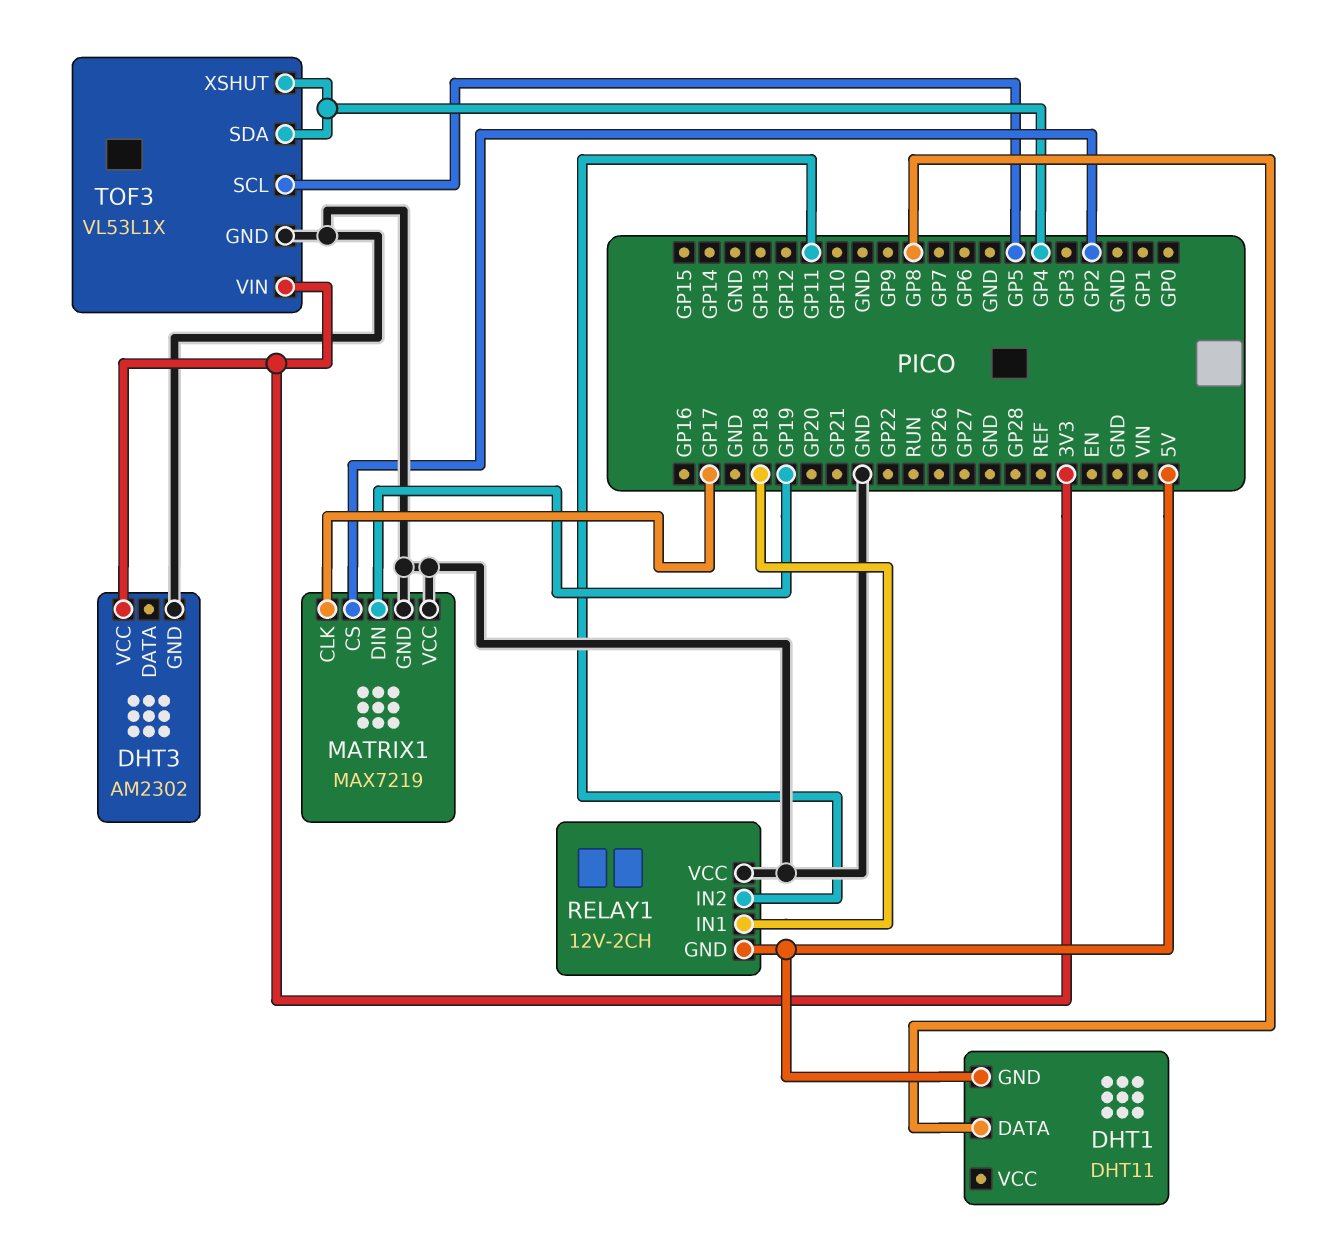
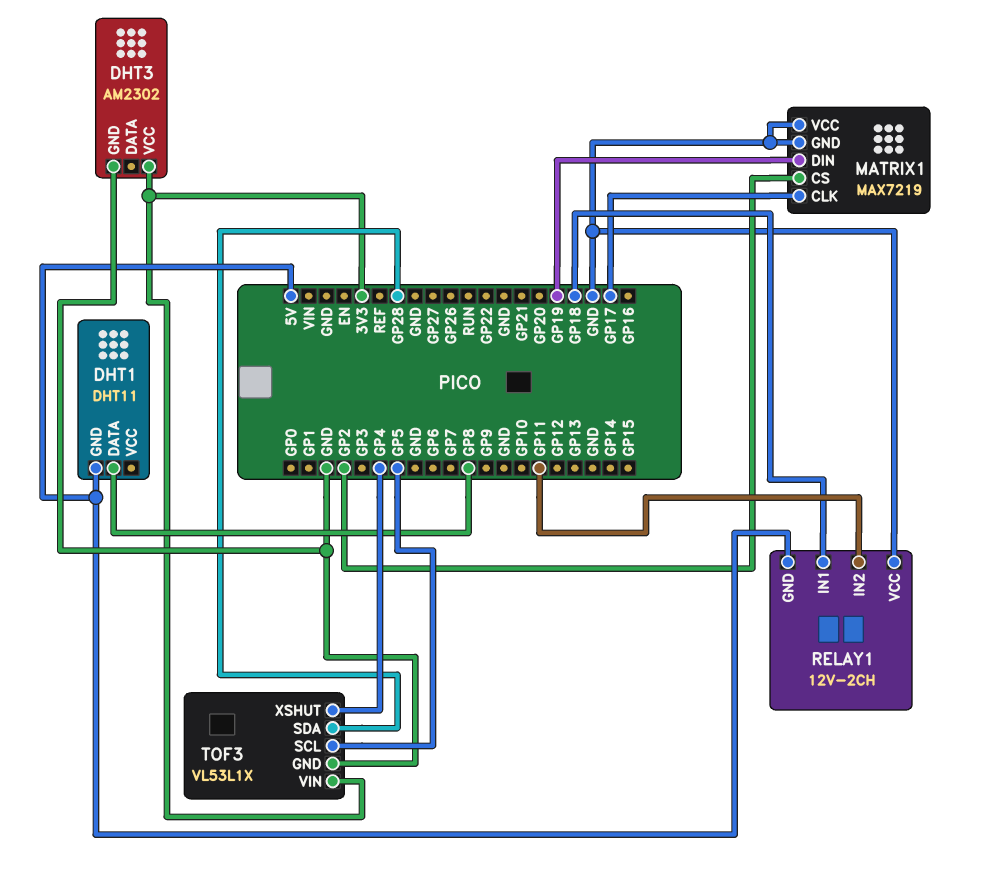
TOF3 pin SDA: GP4 -> GP28

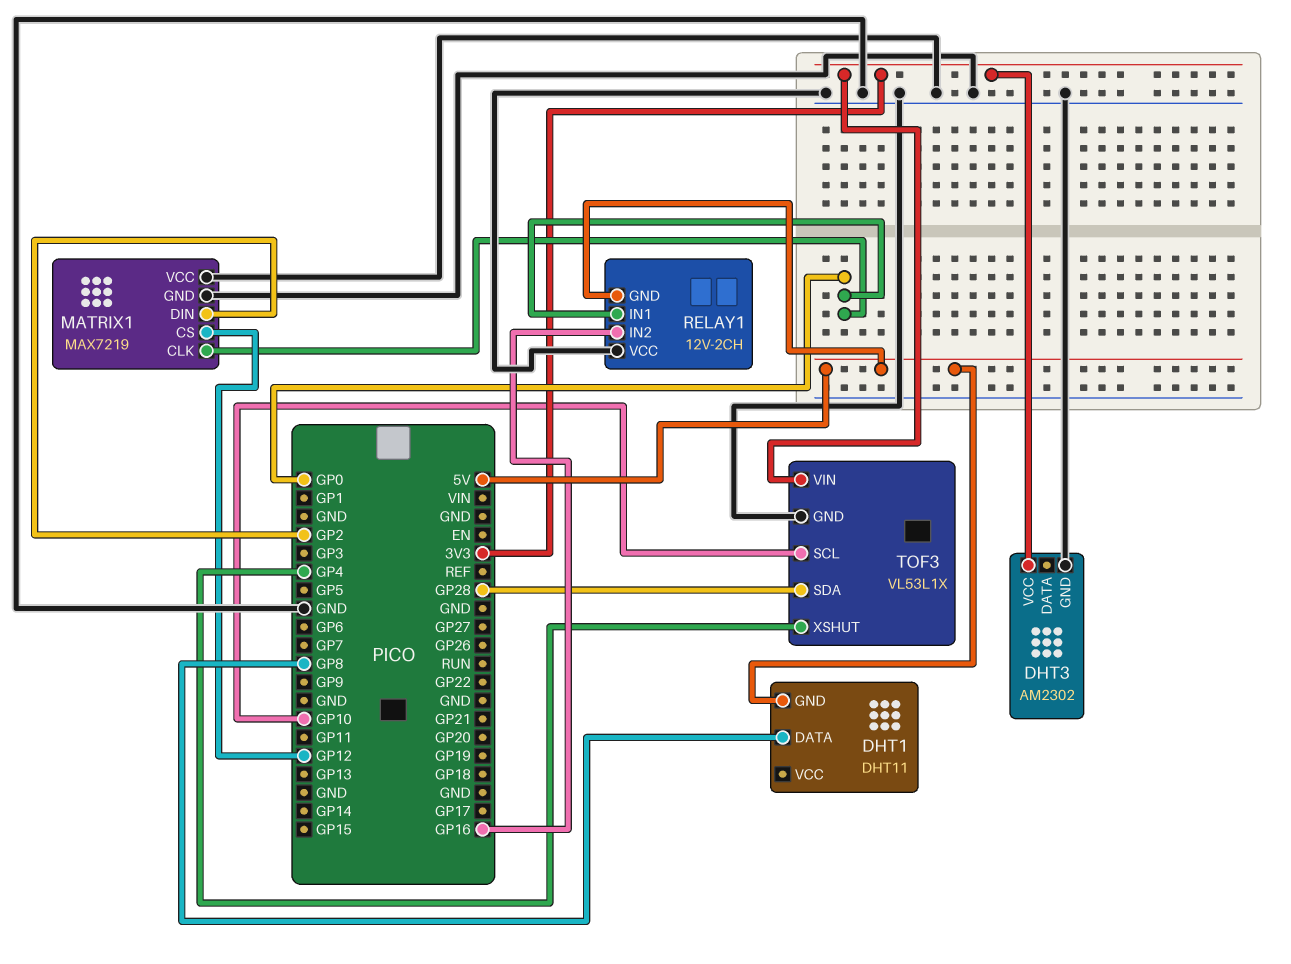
MATRIX1 pin CLK: GP17 -> GP0
MATRIX1 pin CS: GP2 -> GP12
MATRIX1 pin DIN: GP19 -> GP2
RELAY1 pin IN1: GP18 -> GP0
RELAY1 pin IN2: GP11 -> GP16
TOF3 pin SCL: GP5 -> GP10

